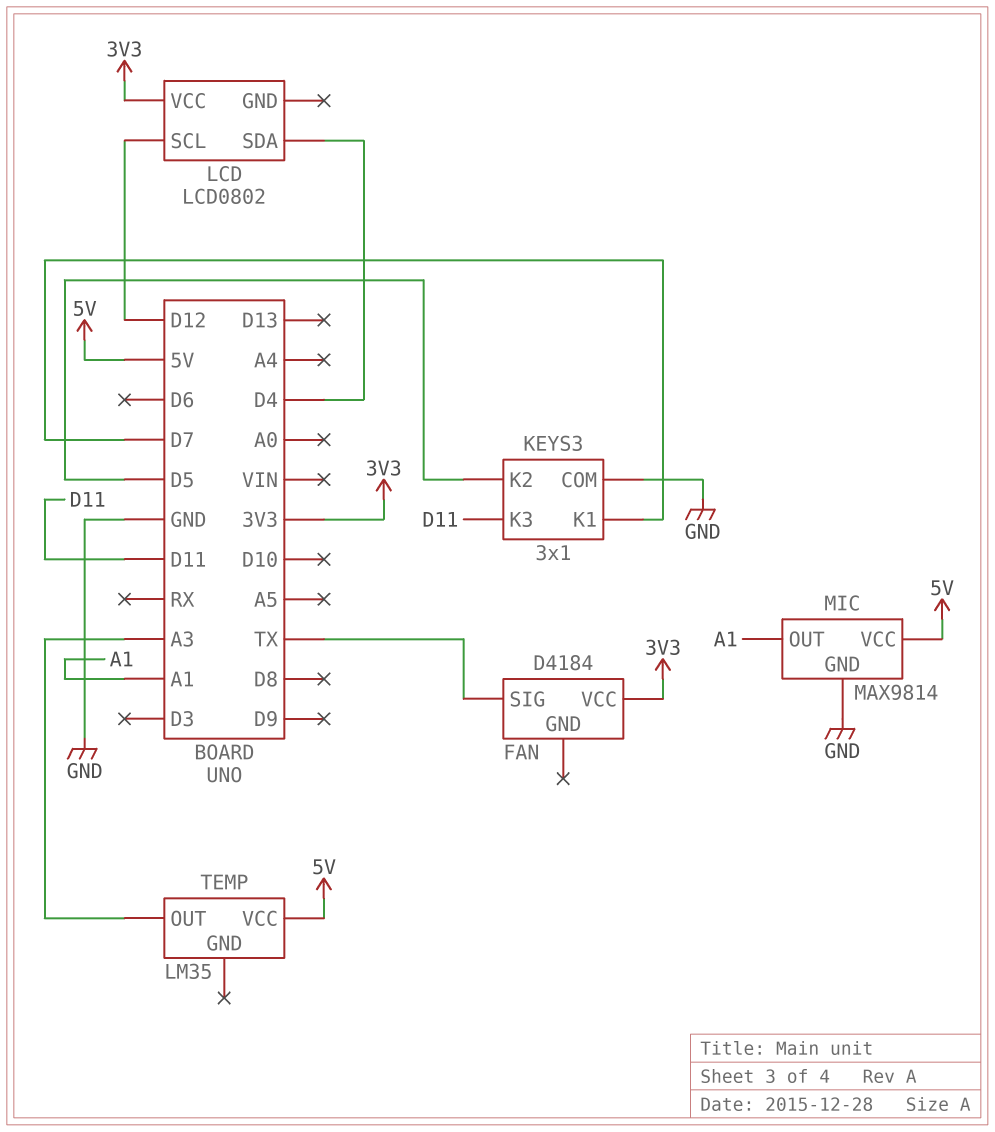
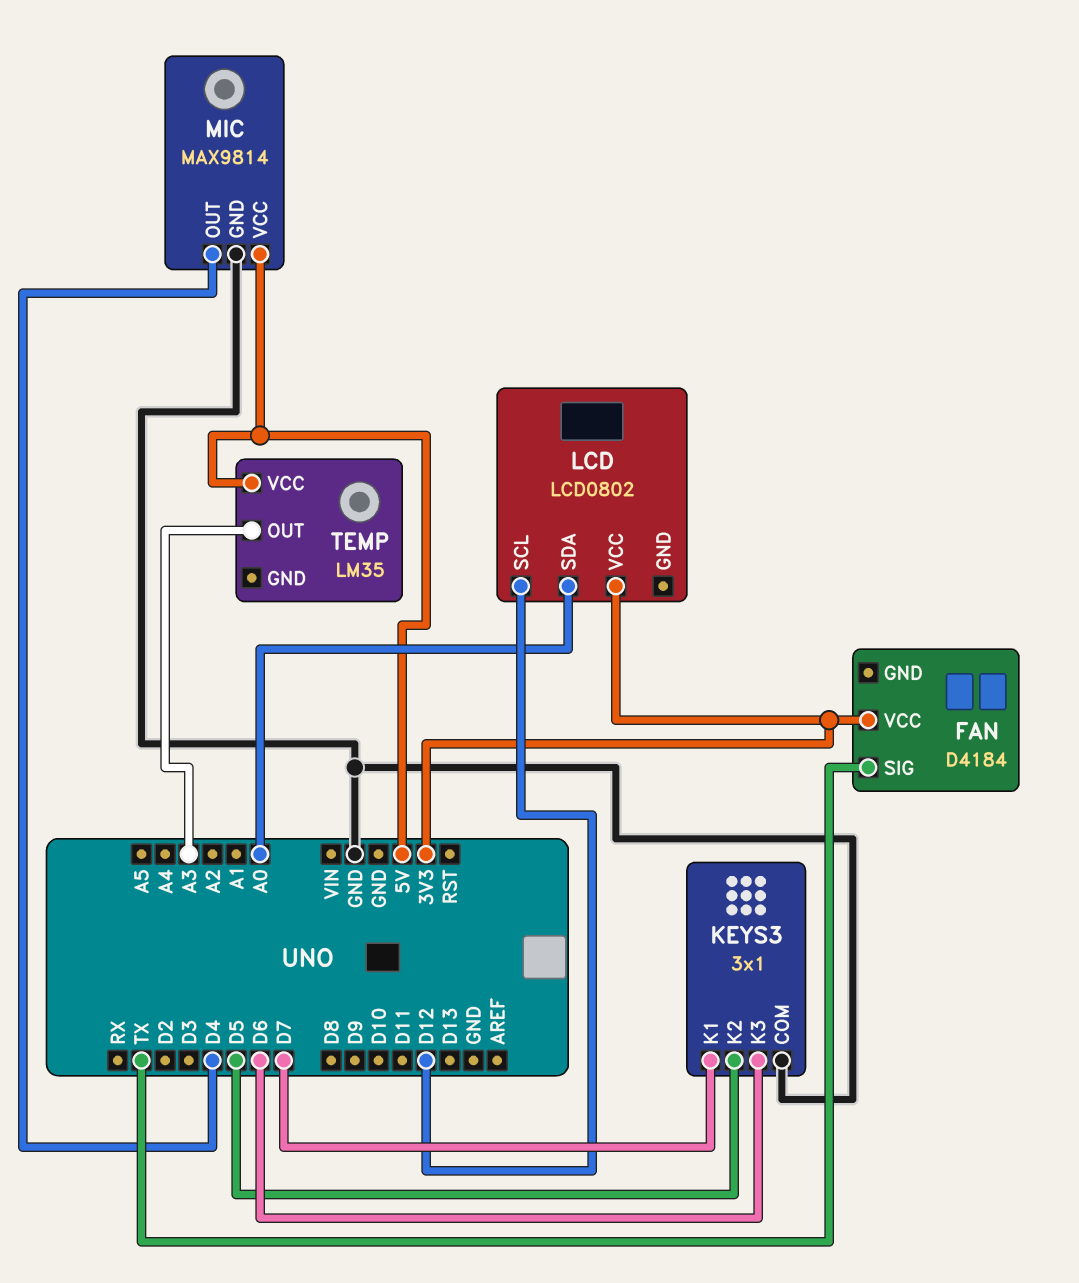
KEYS3 pin K3: D11 -> D6
LCD pin SDA: D4 -> A0
MIC pin OUT: A1 -> D4

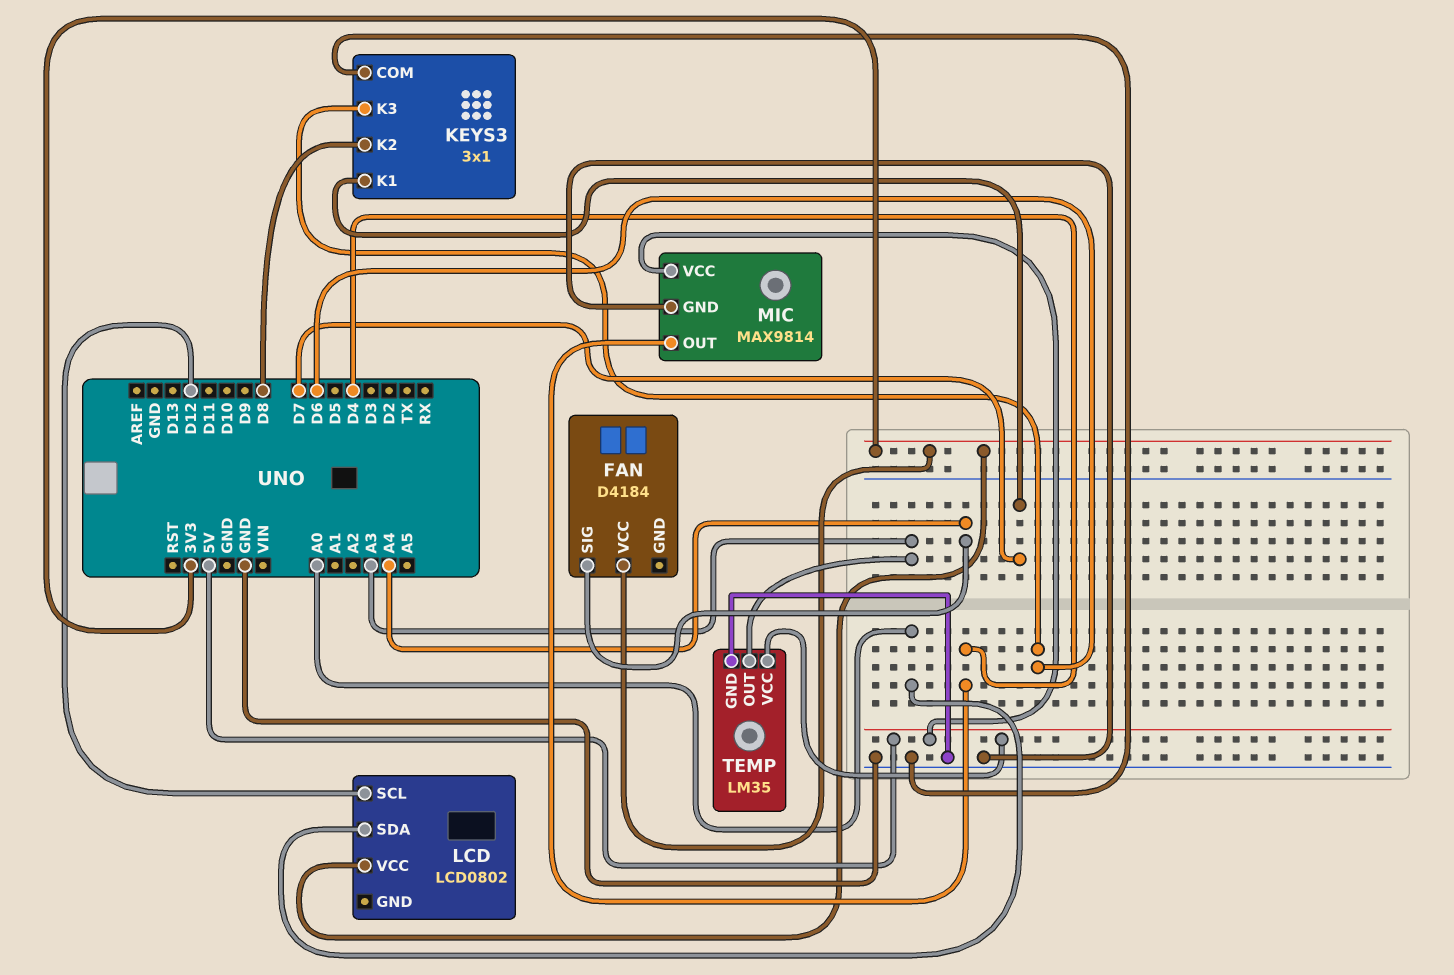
FAN pin SIG: TX -> A4
KEYS3 pin K2: D5 -> D8
TEMP pin GND: none -> GND

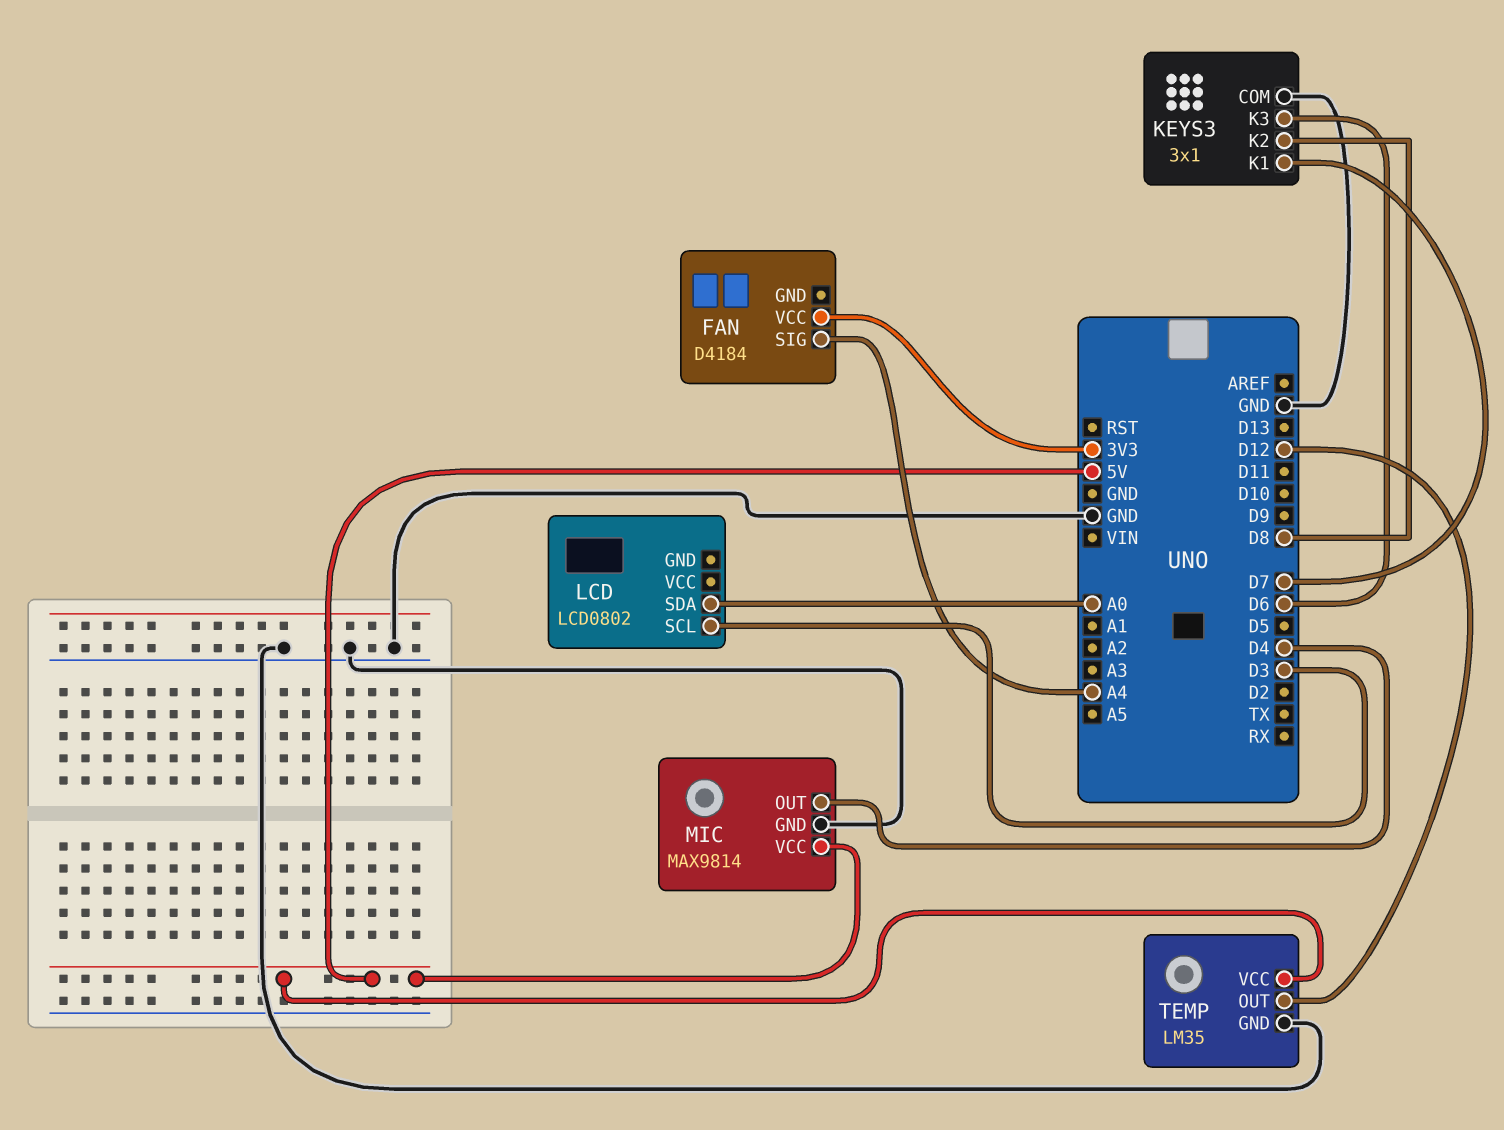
LCD pin SCL: D12 -> D3
LCD pin VCC: 3V3 -> none
TEMP pin OUT: A3 -> D12

